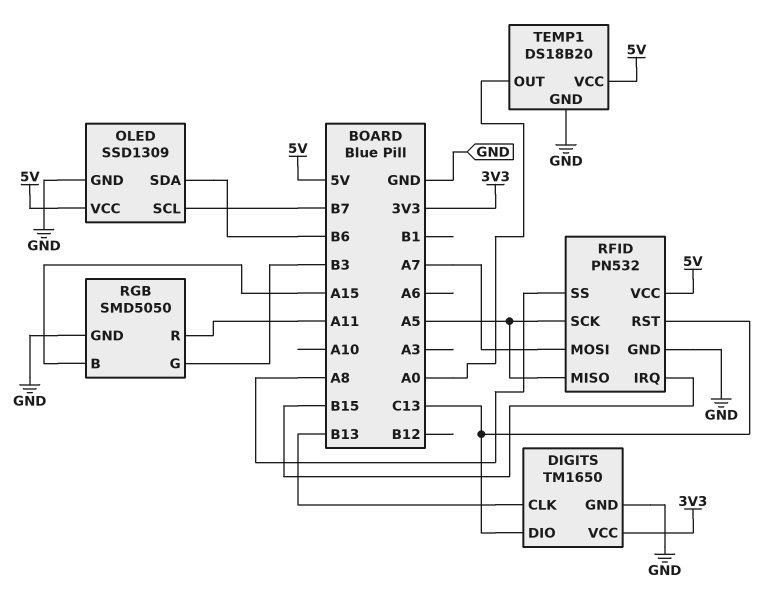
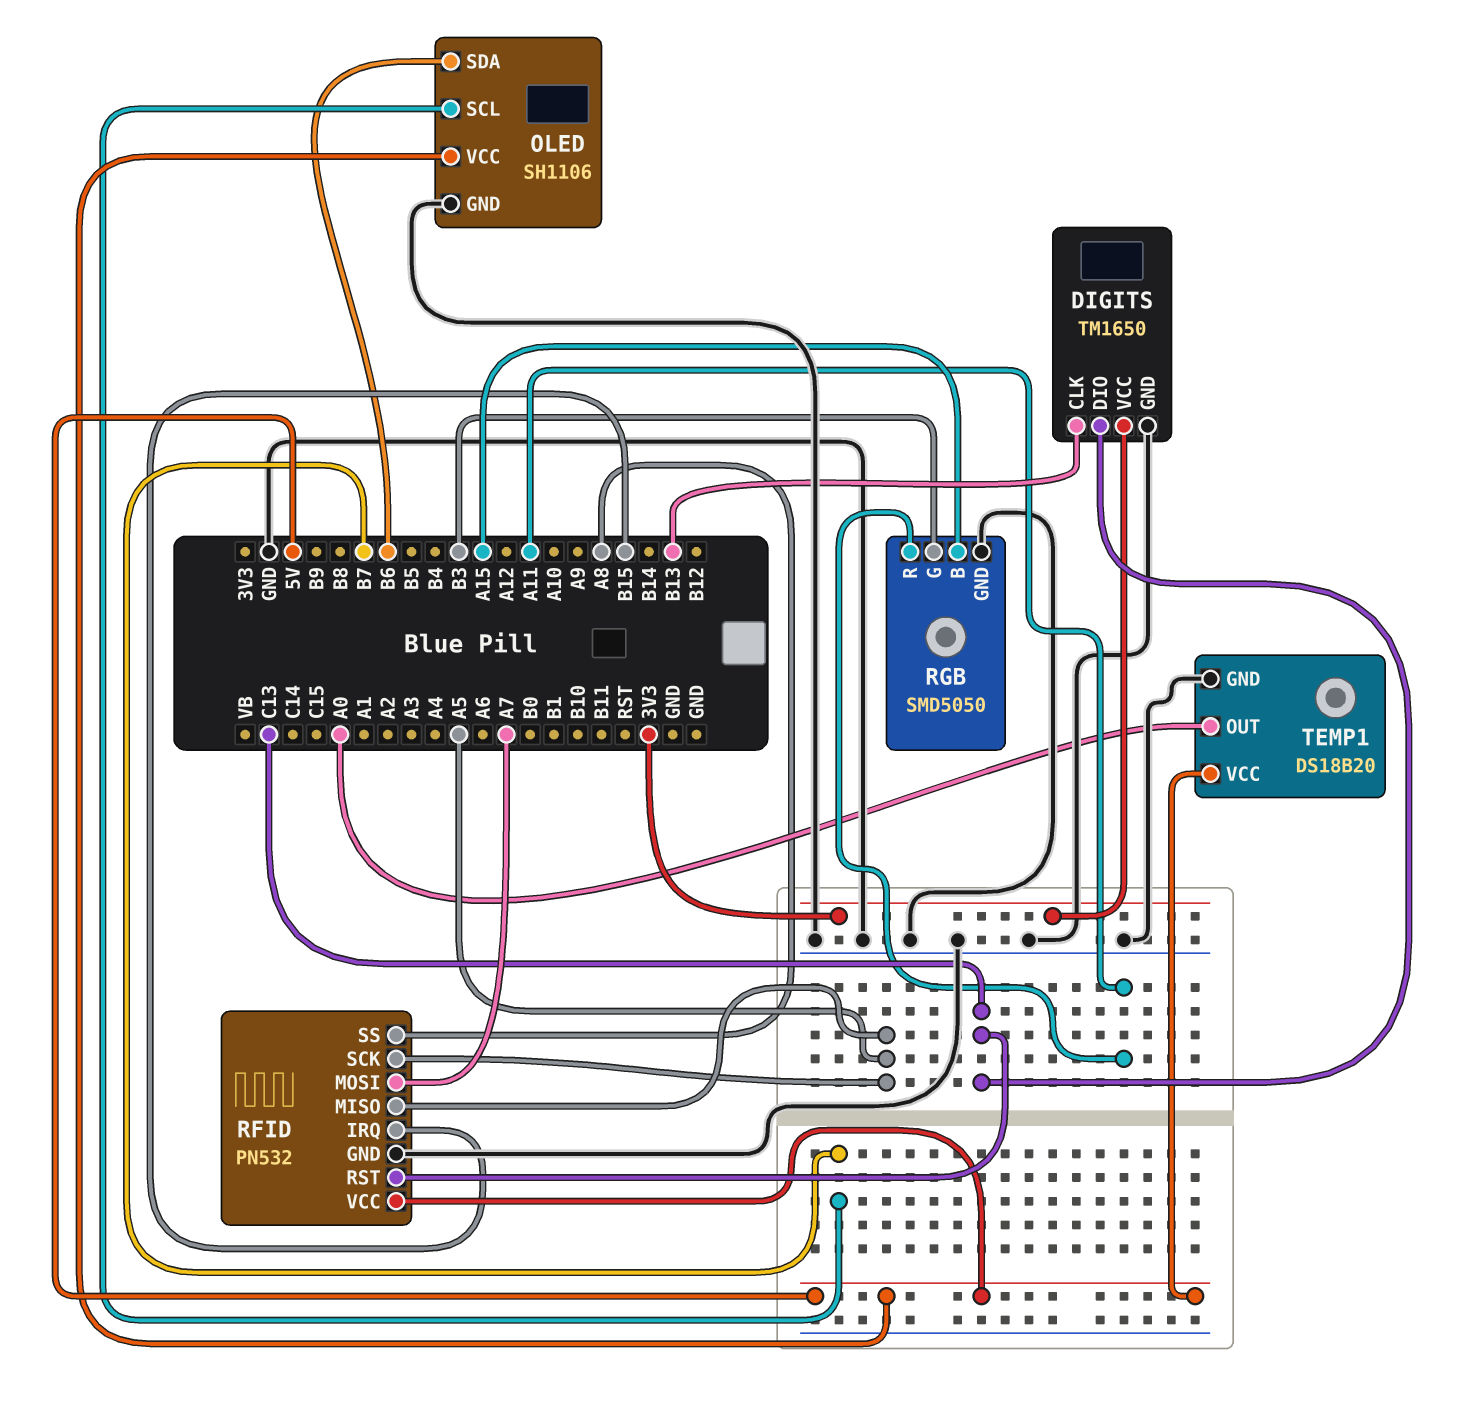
OLED: SSD1309 -> SH1106

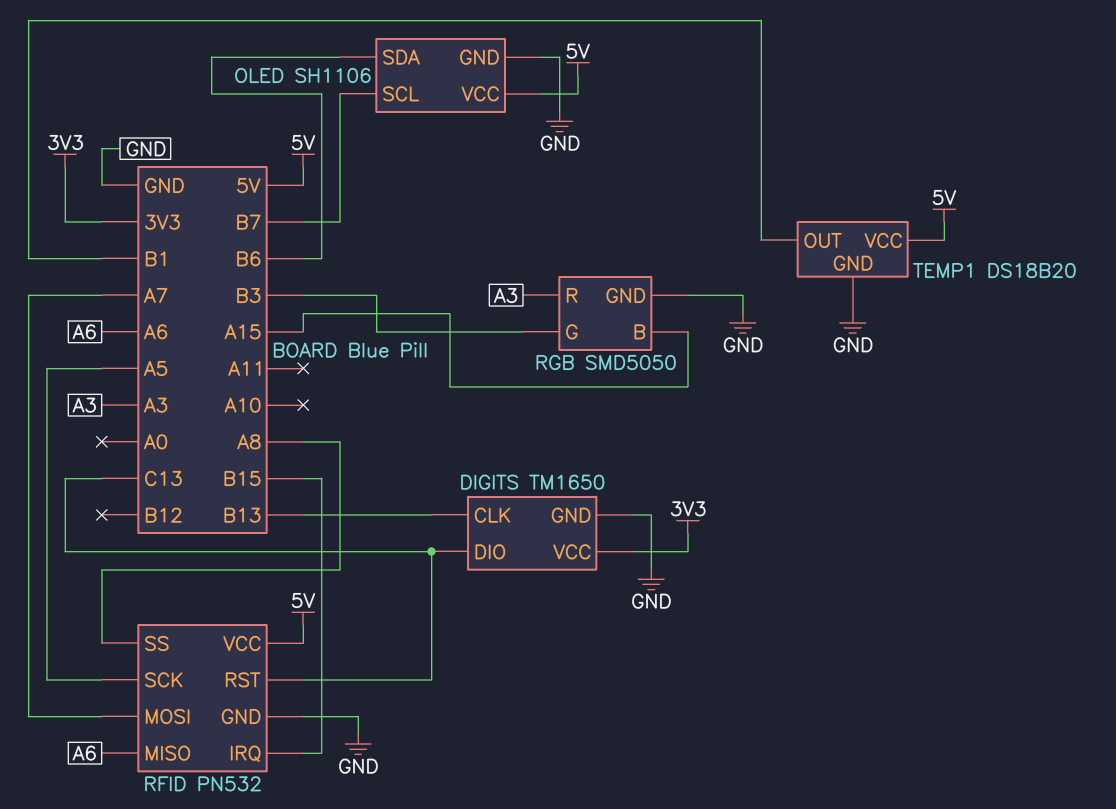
RFID pin MISO: A5 -> A6
RGB pin R: A11 -> A3
TEMP1 pin OUT: A0 -> B1

